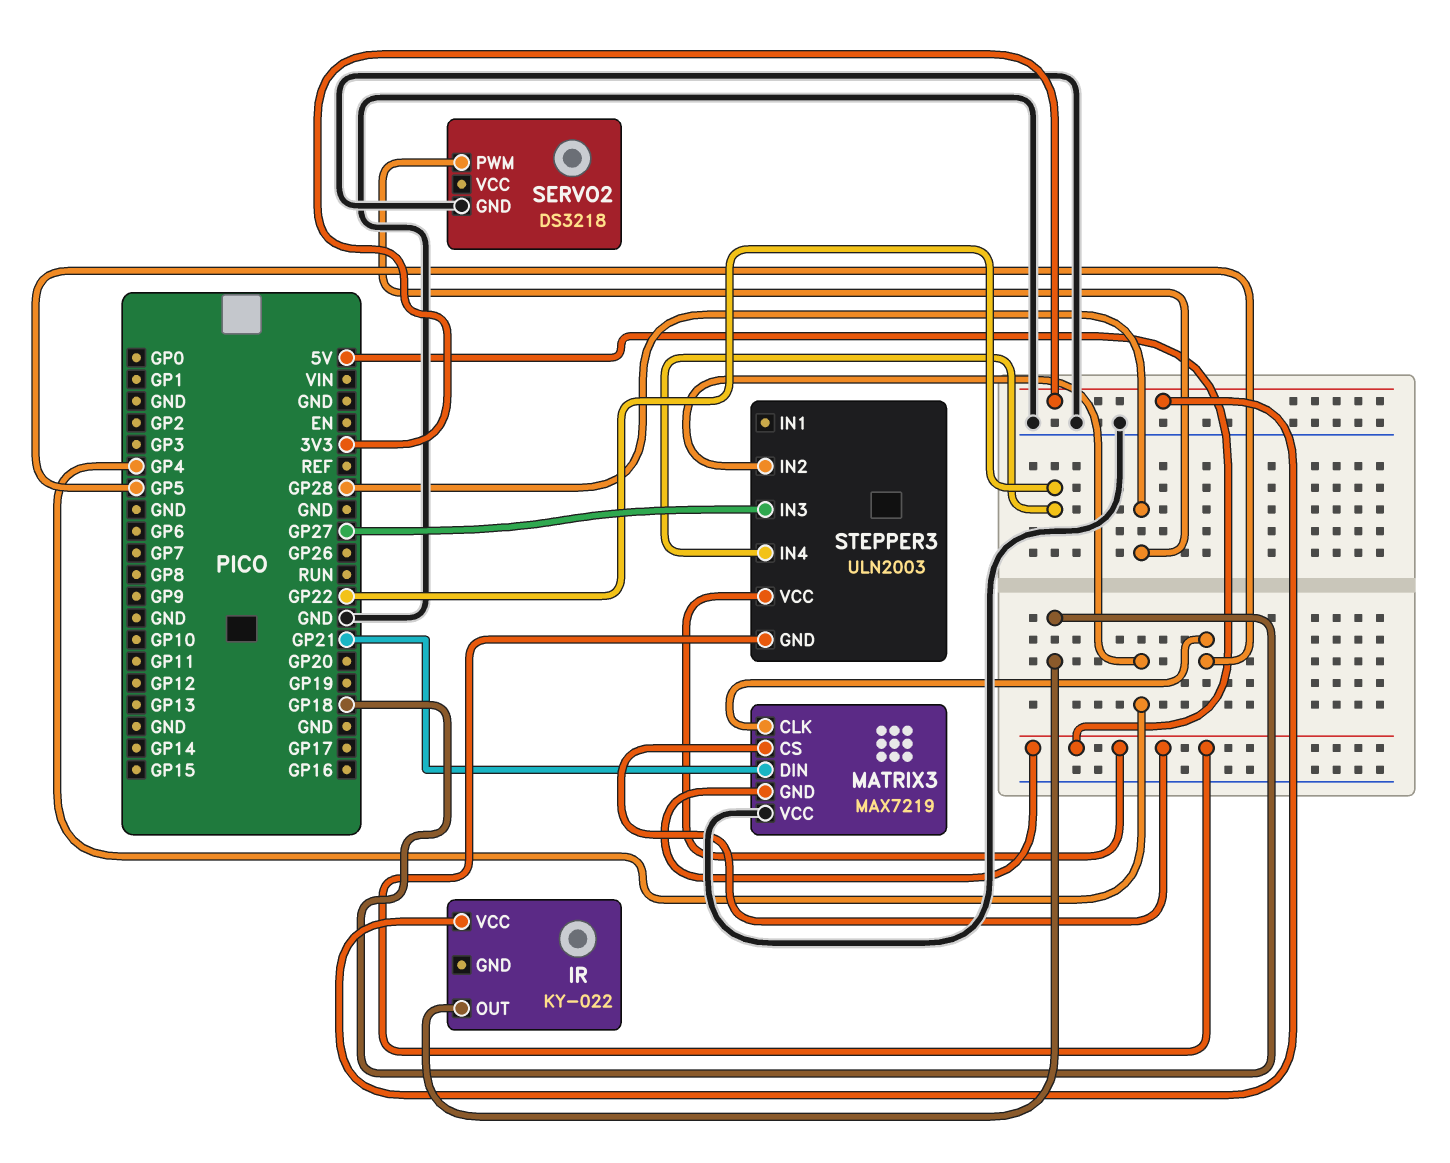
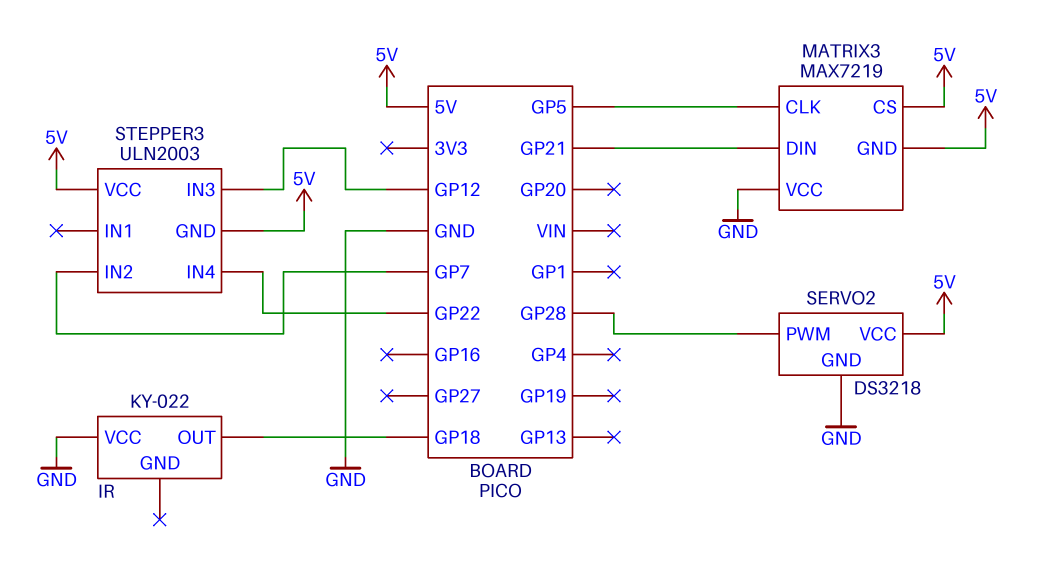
IR pin VCC: 3V3 -> GND
SERVO2 pin VCC: none -> 5V
STEPPER3 pin IN2: GP4 -> GP7
STEPPER3 pin IN3: GP27 -> GP12

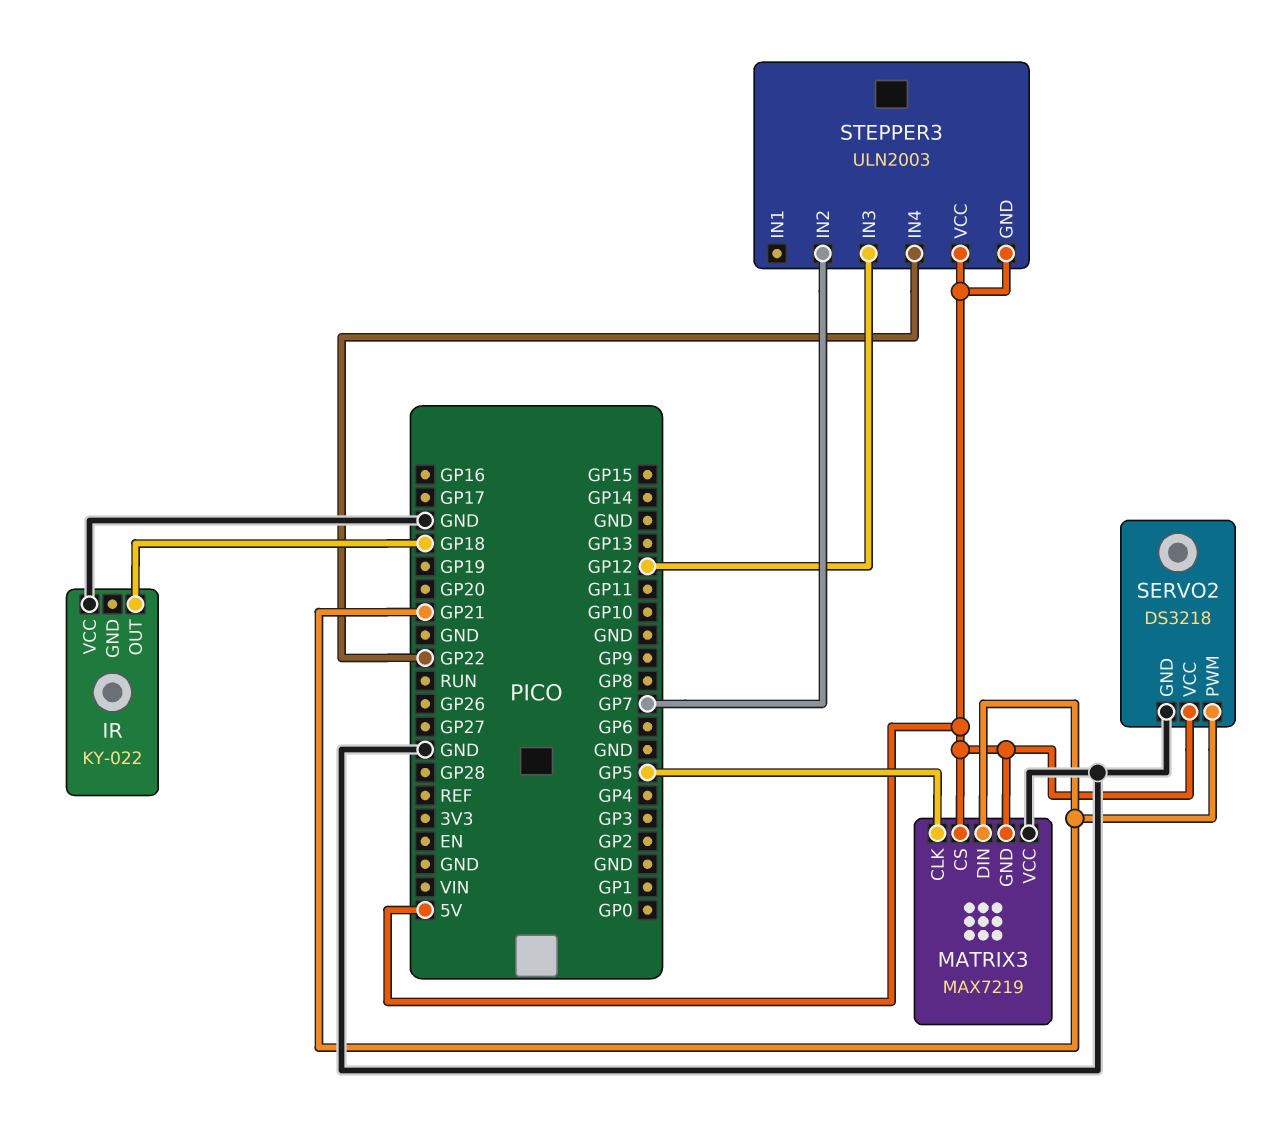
SERVO2 pin PWM: GP28 -> GP21

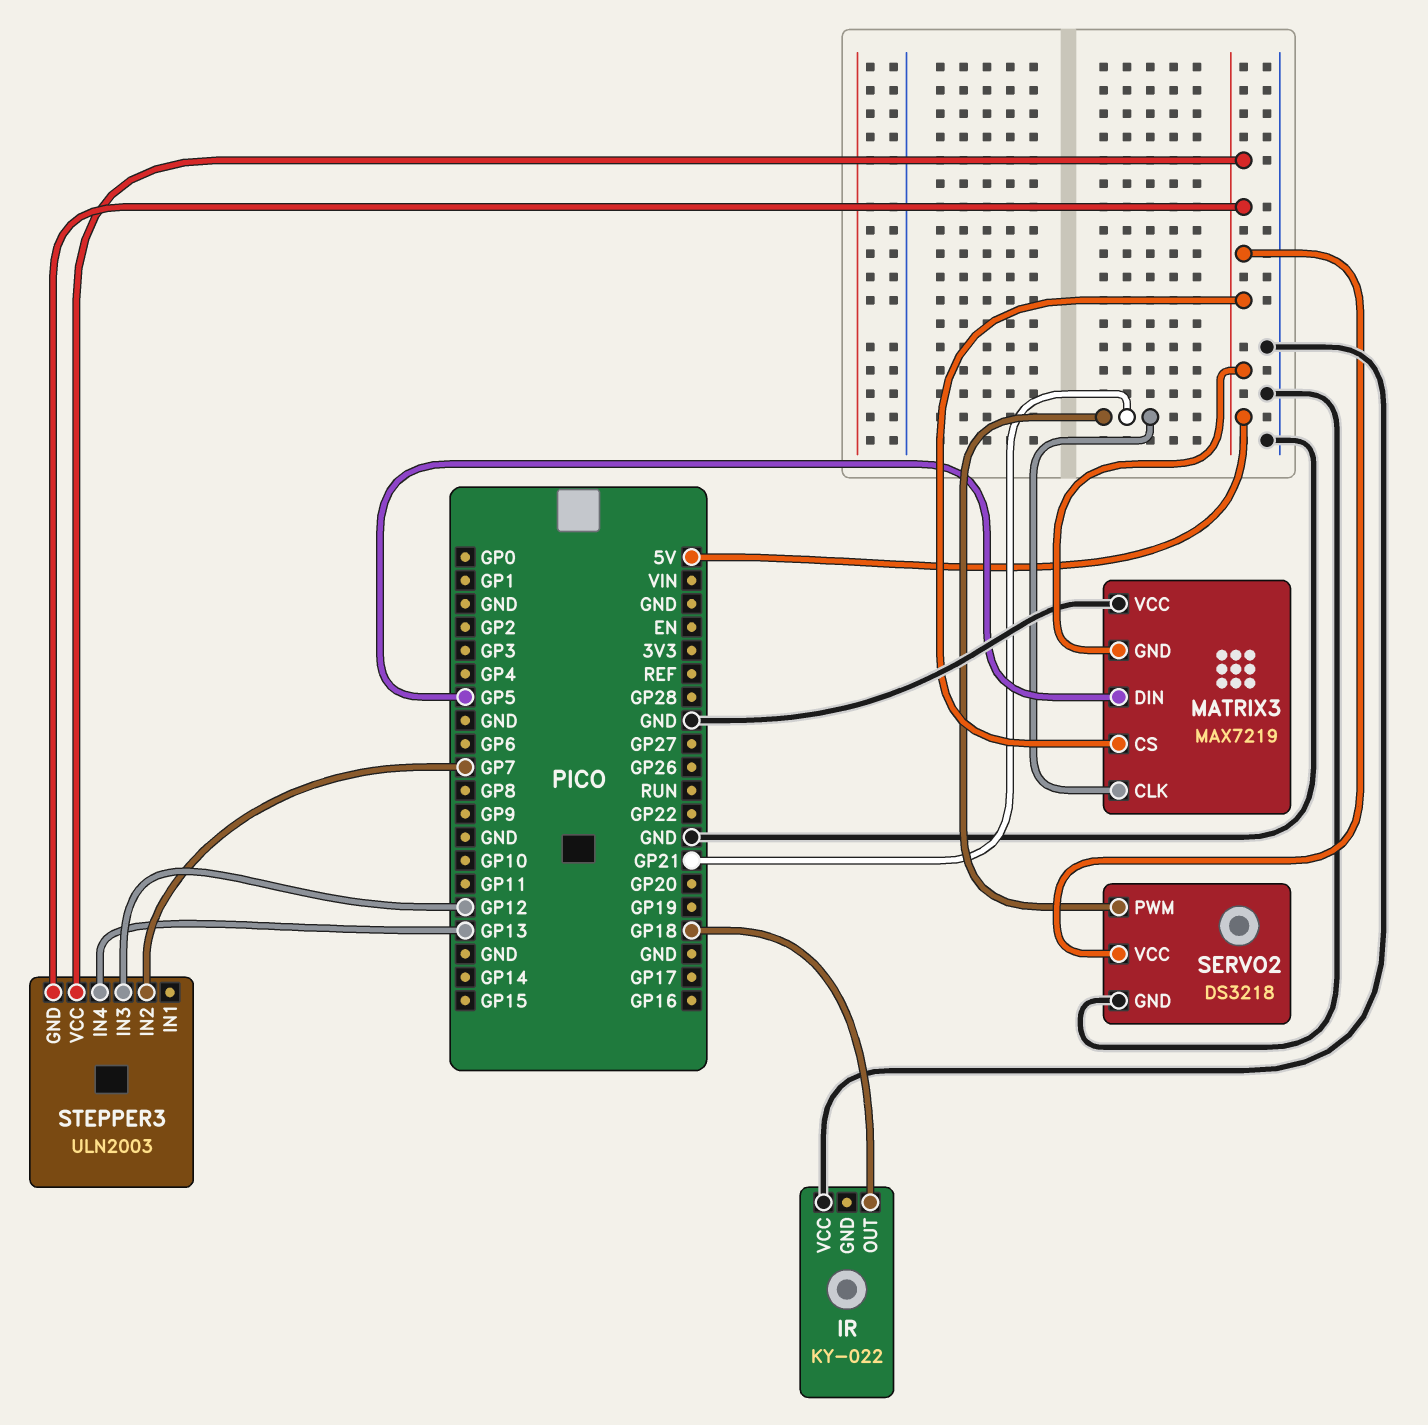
MATRIX3 pin CLK: GP5 -> GP21
MATRIX3 pin DIN: GP21 -> GP5
STEPPER3 pin IN4: GP22 -> GP13

